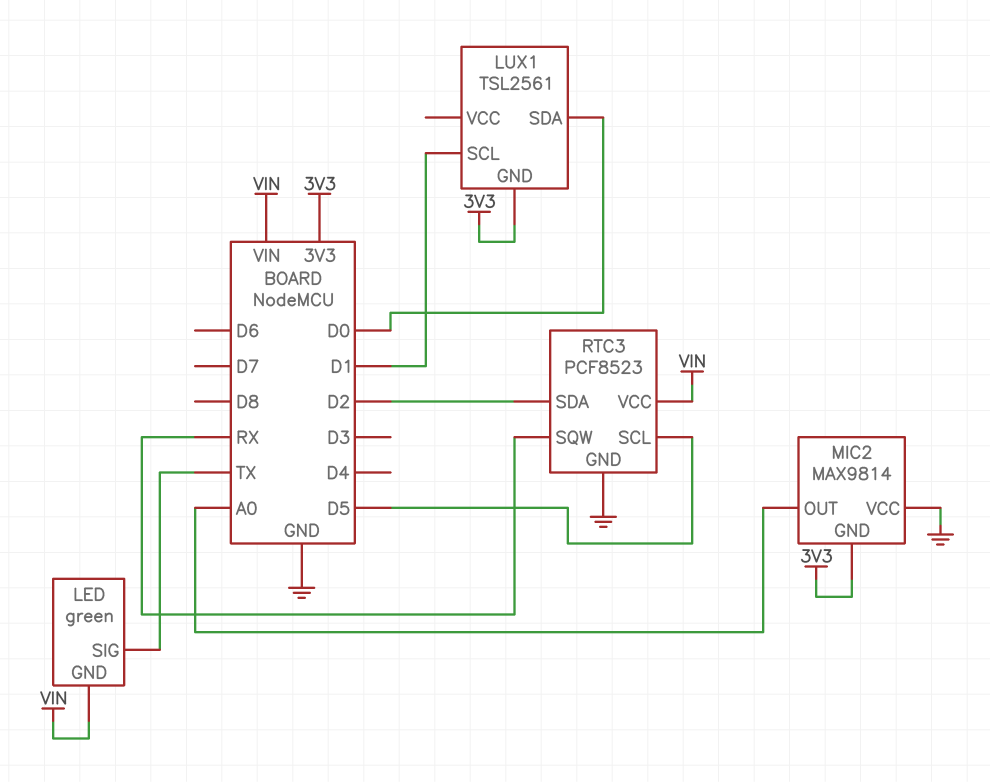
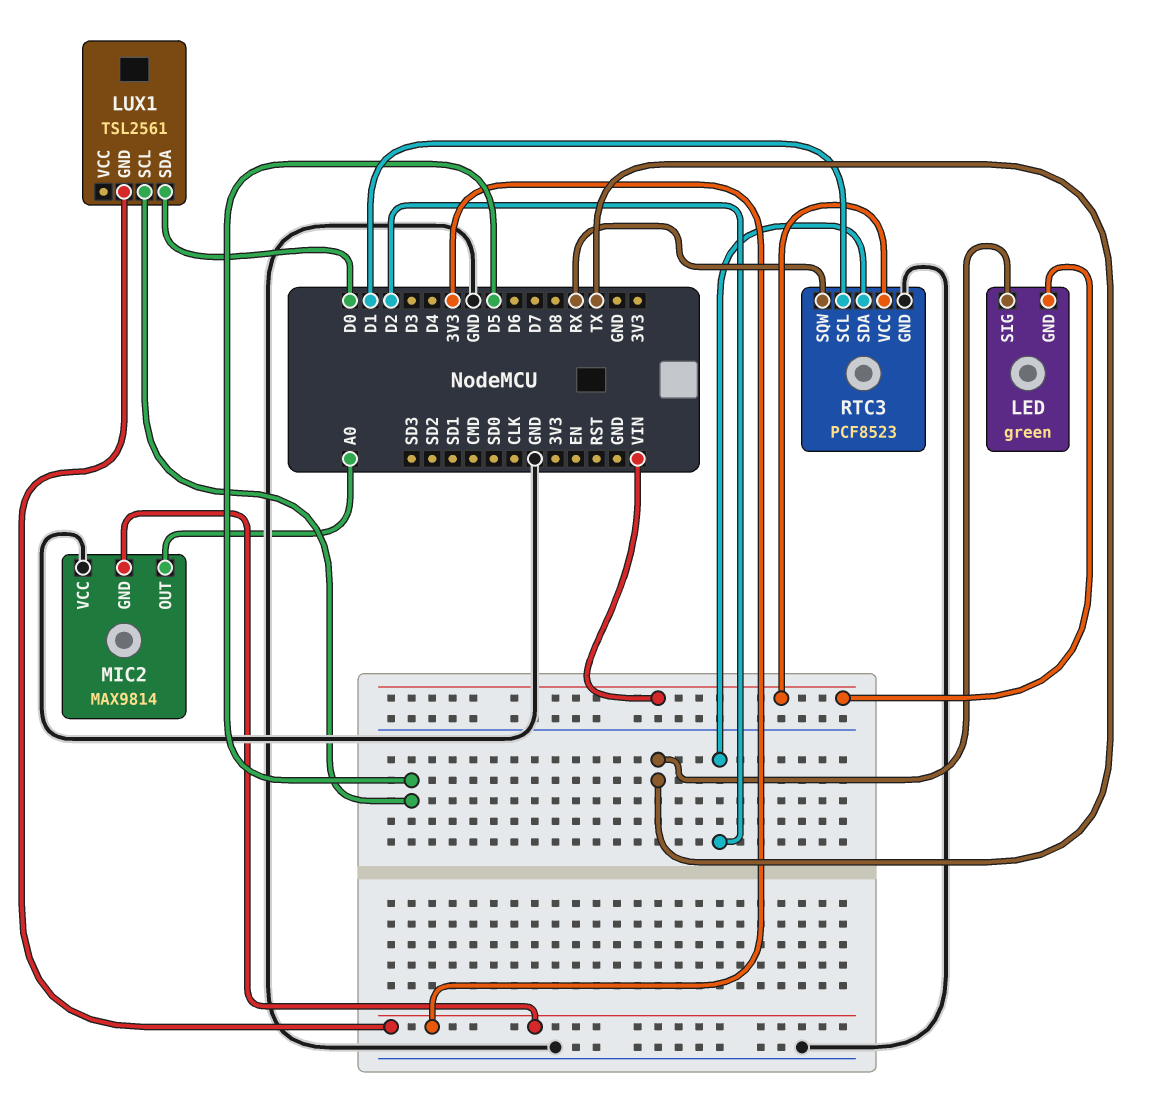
LUX1 pin SCL: D1 -> D5
RTC3 pin SCL: D5 -> D1

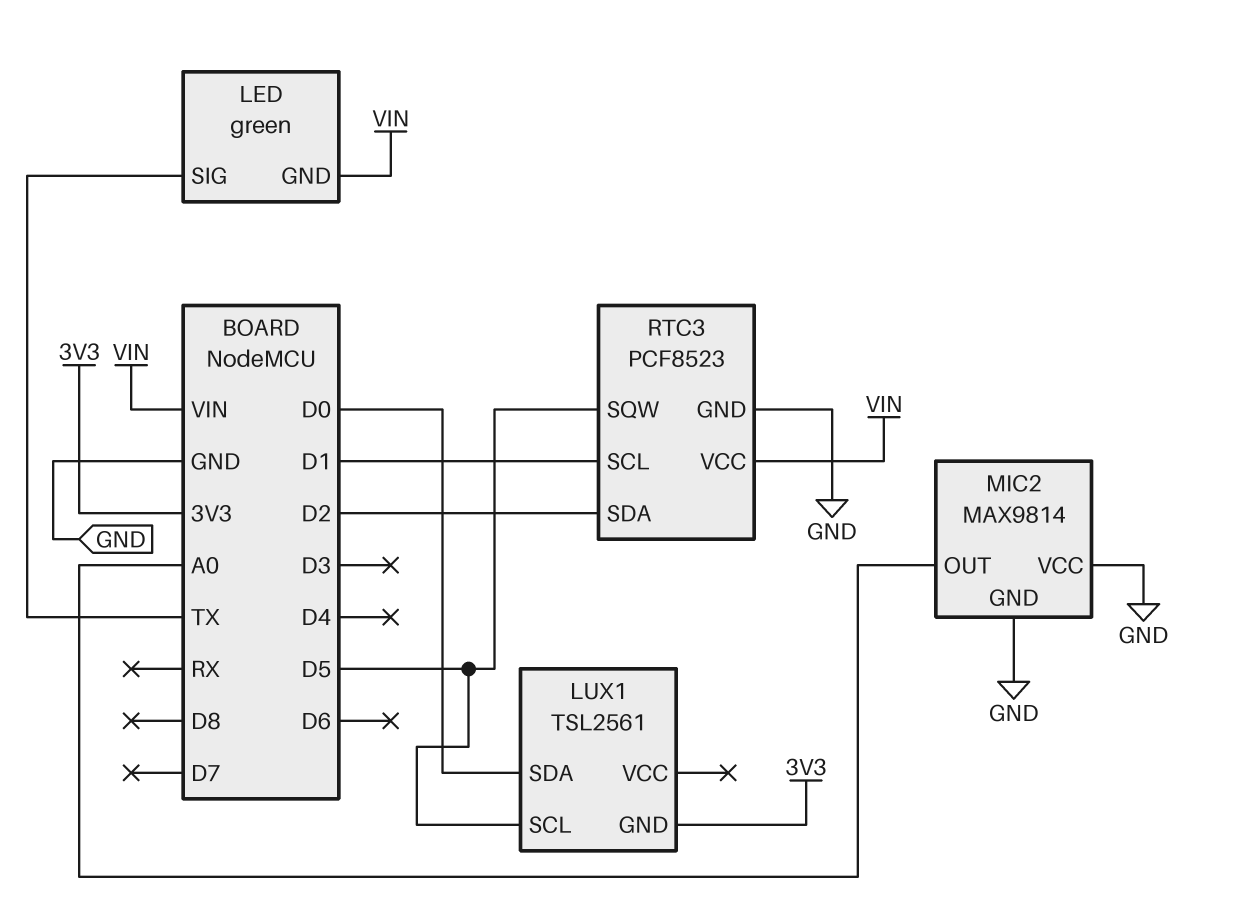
MIC2 pin GND: 3V3 -> GND
RTC3 pin SQW: RX -> D5

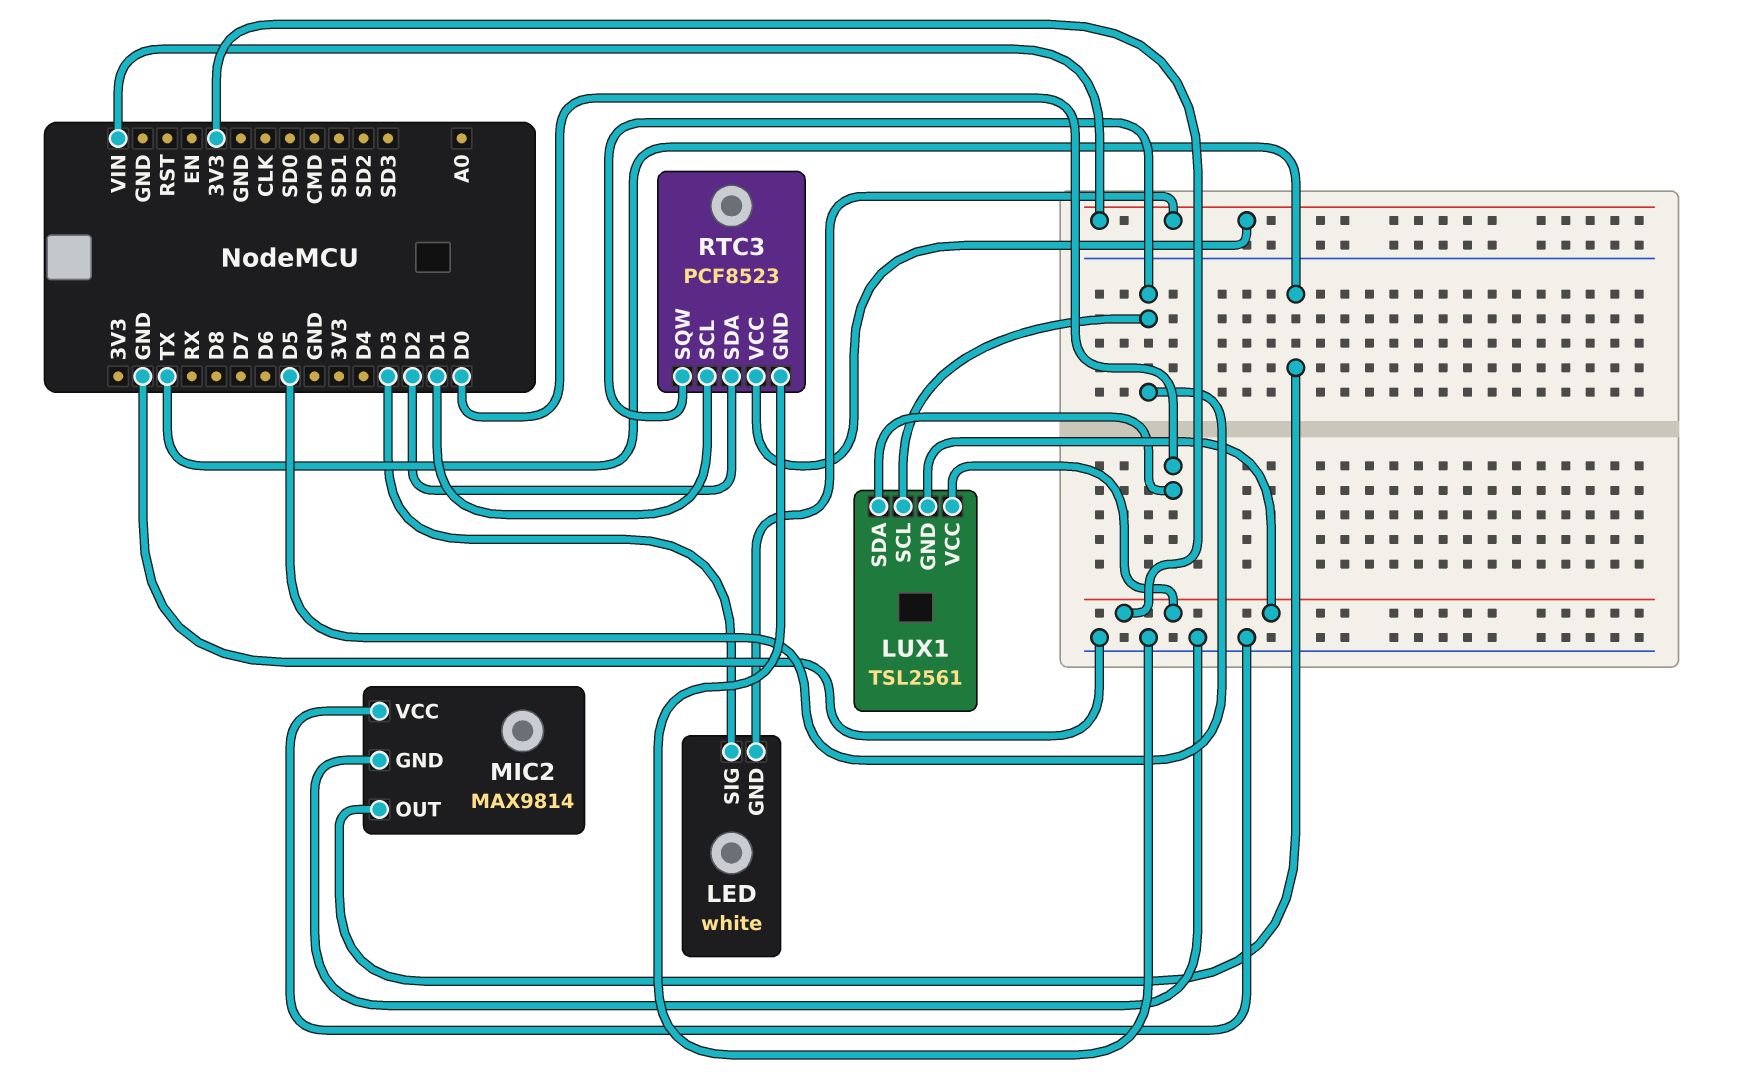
LED: green -> white
LED pin SIG: TX -> D3
LUX1 pin VCC: none -> 3V3
MIC2 pin OUT: A0 -> TX

